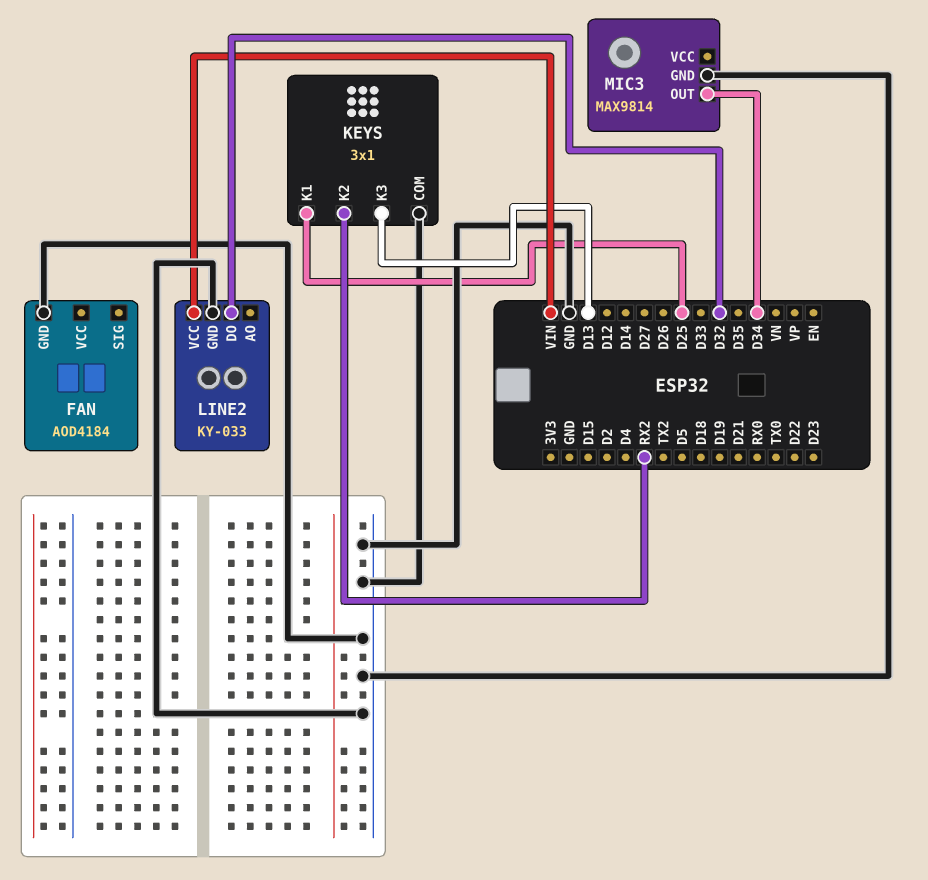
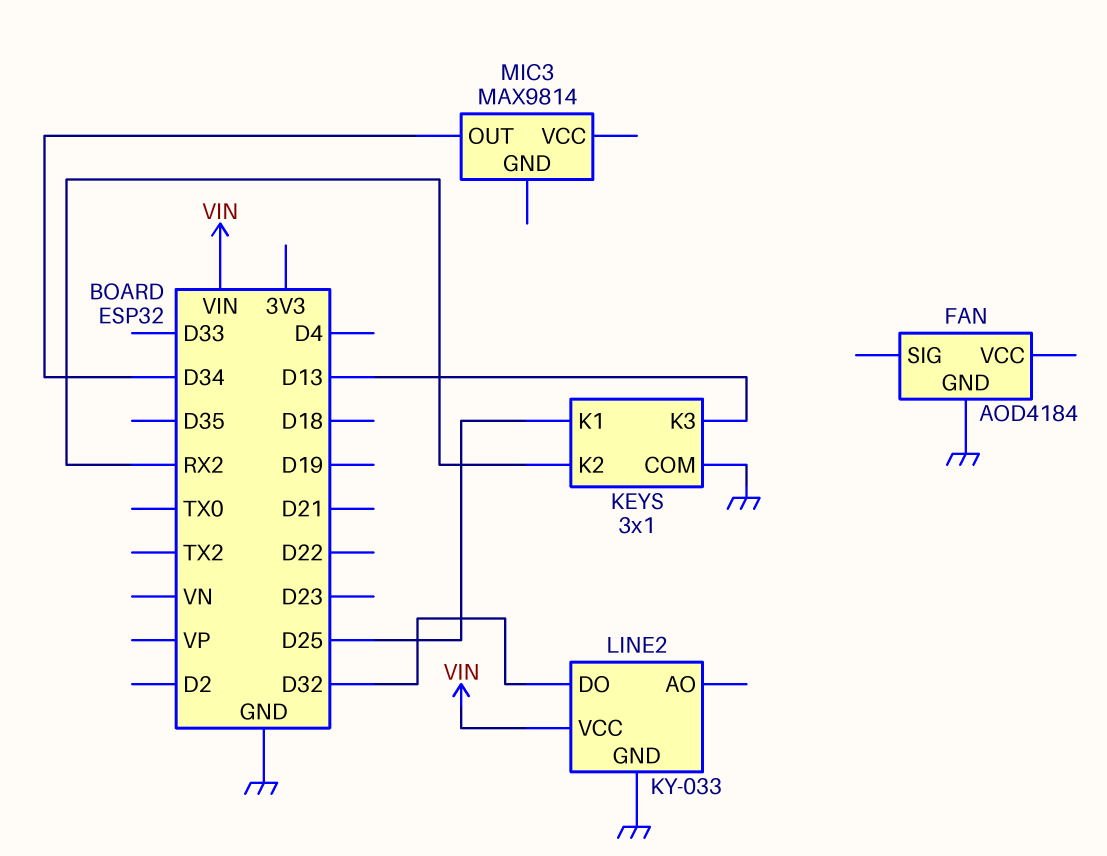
MIC3 pin GND: GND -> none

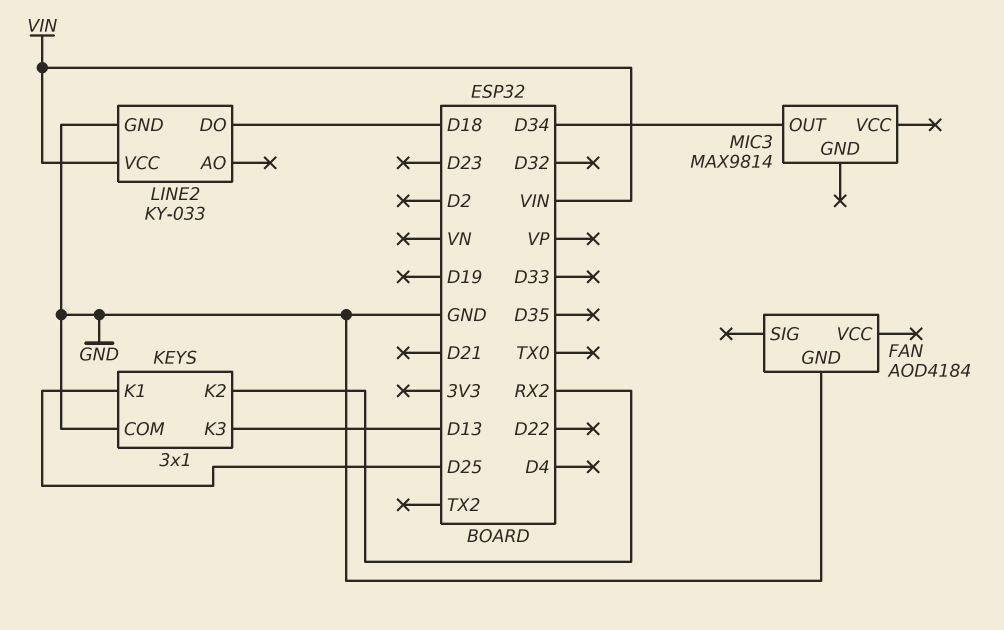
LINE2 pin DO: D32 -> D18

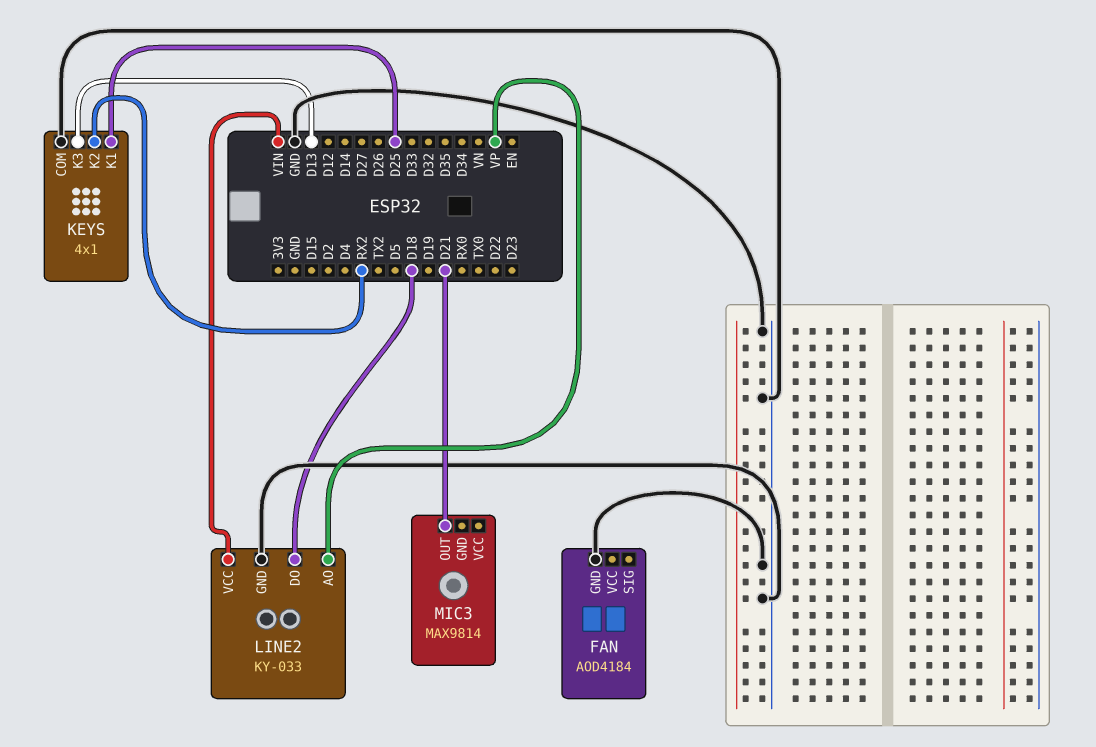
KEYS: 3x1 -> 4x1
LINE2 pin AO: none -> VP
MIC3 pin OUT: D34 -> D21

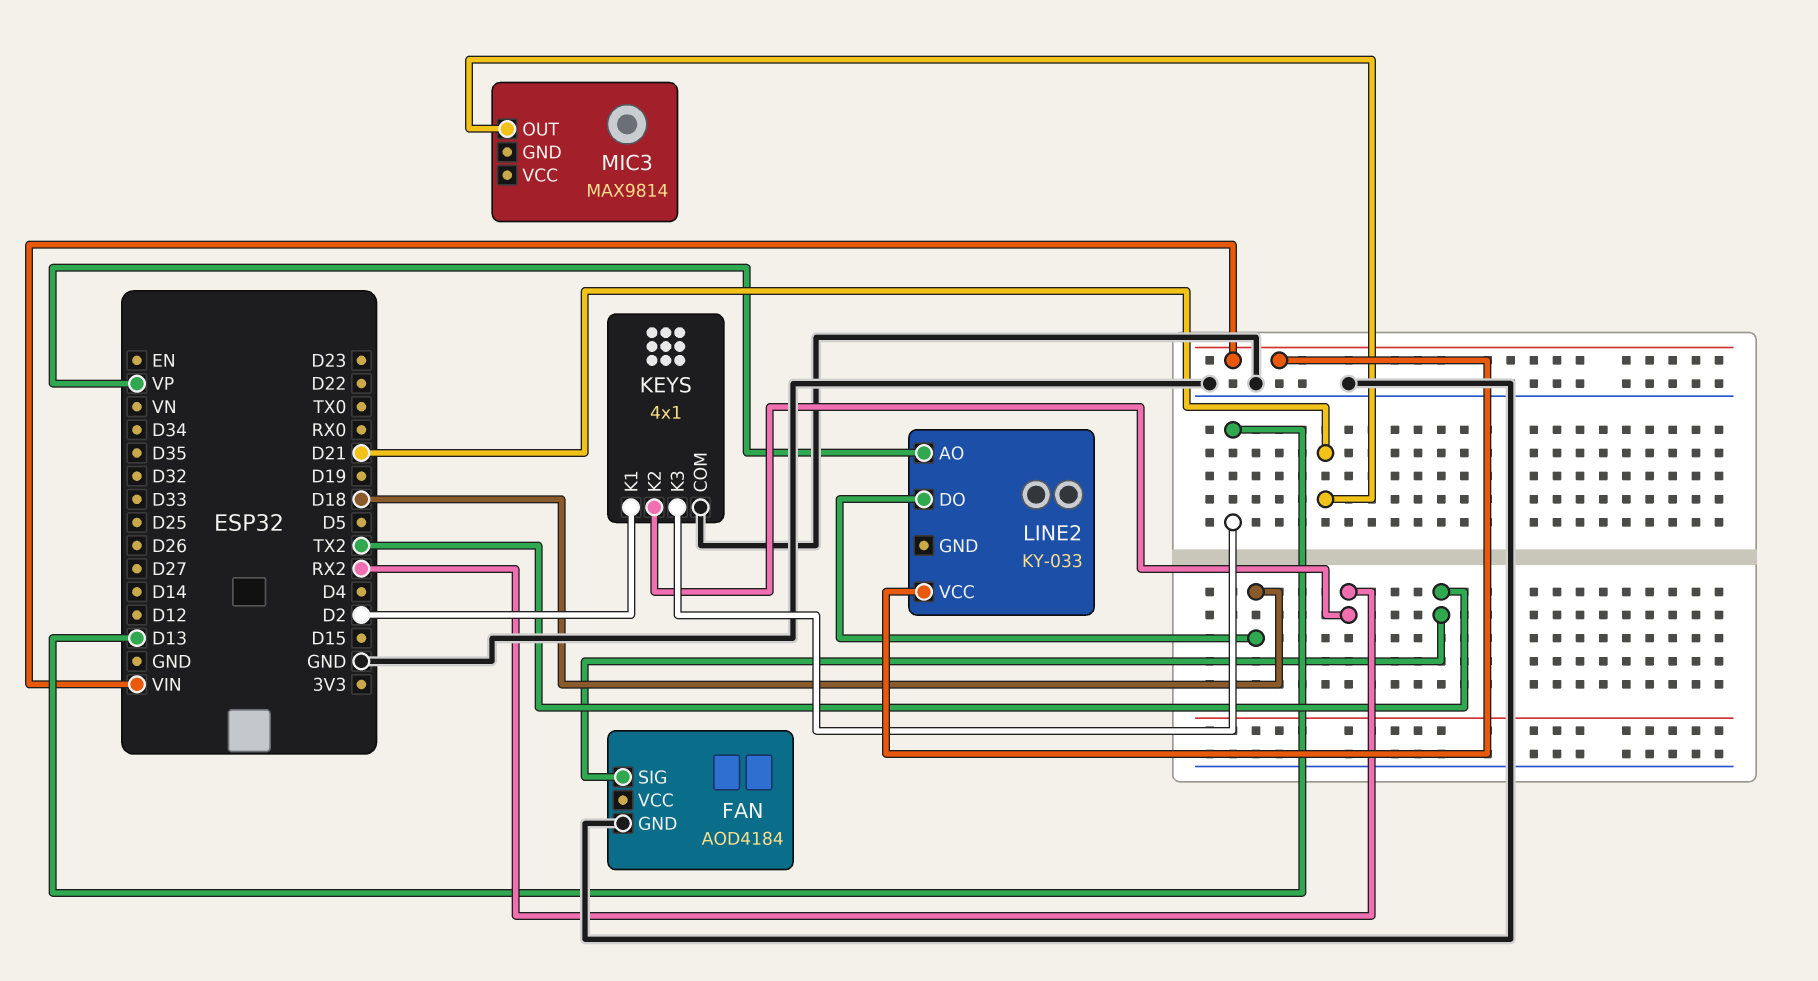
FAN pin SIG: none -> TX2
KEYS pin K1: D25 -> D2
LINE2 pin GND: GND -> none

